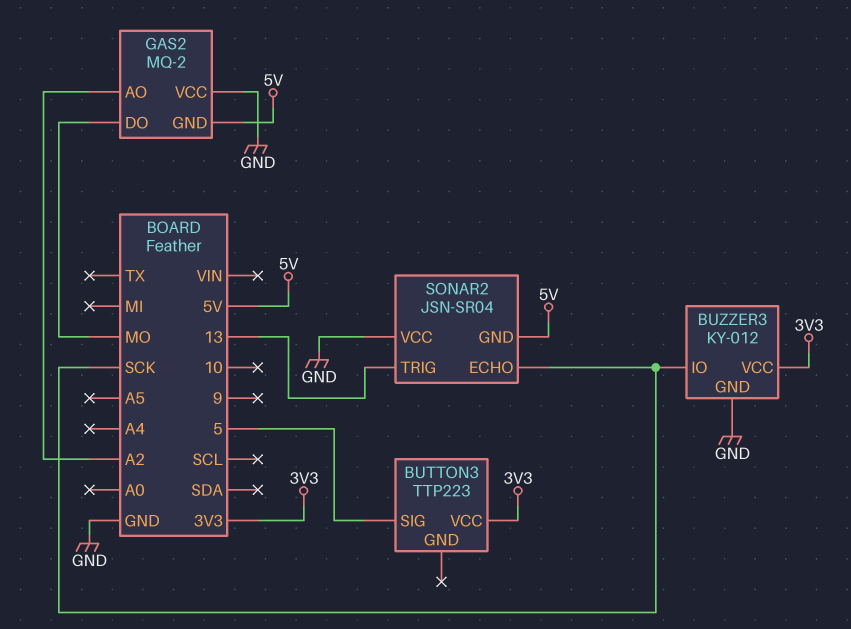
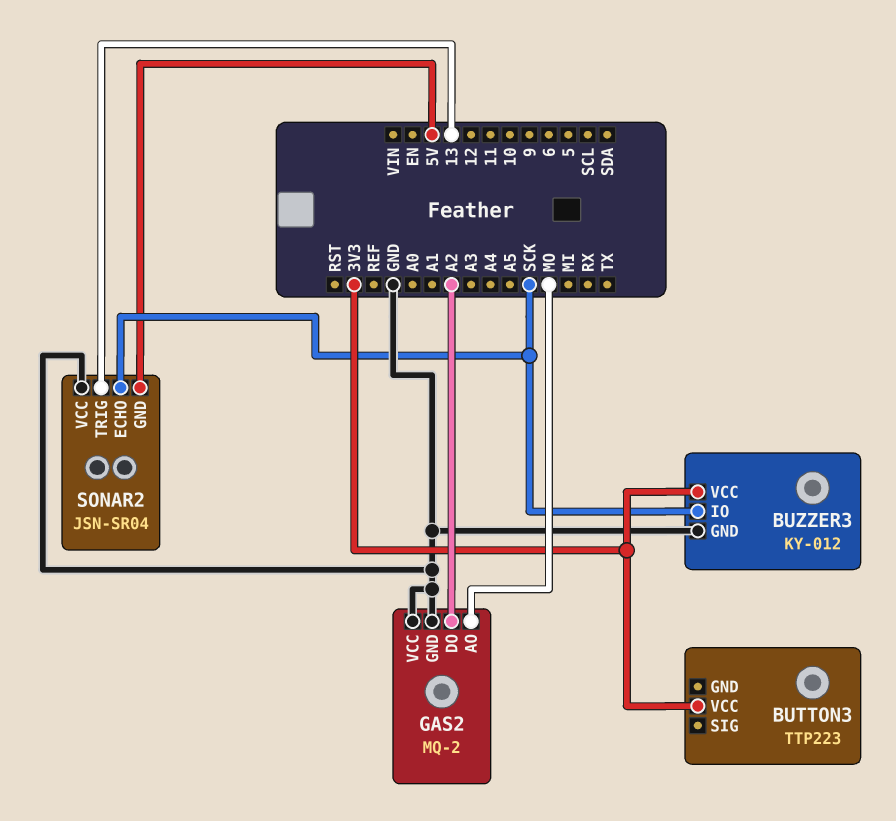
BUTTON3 pin SIG: 5 -> none
GAS2 pin AO: A2 -> MO
GAS2 pin DO: MO -> A2
GAS2 pin GND: 5V -> GND

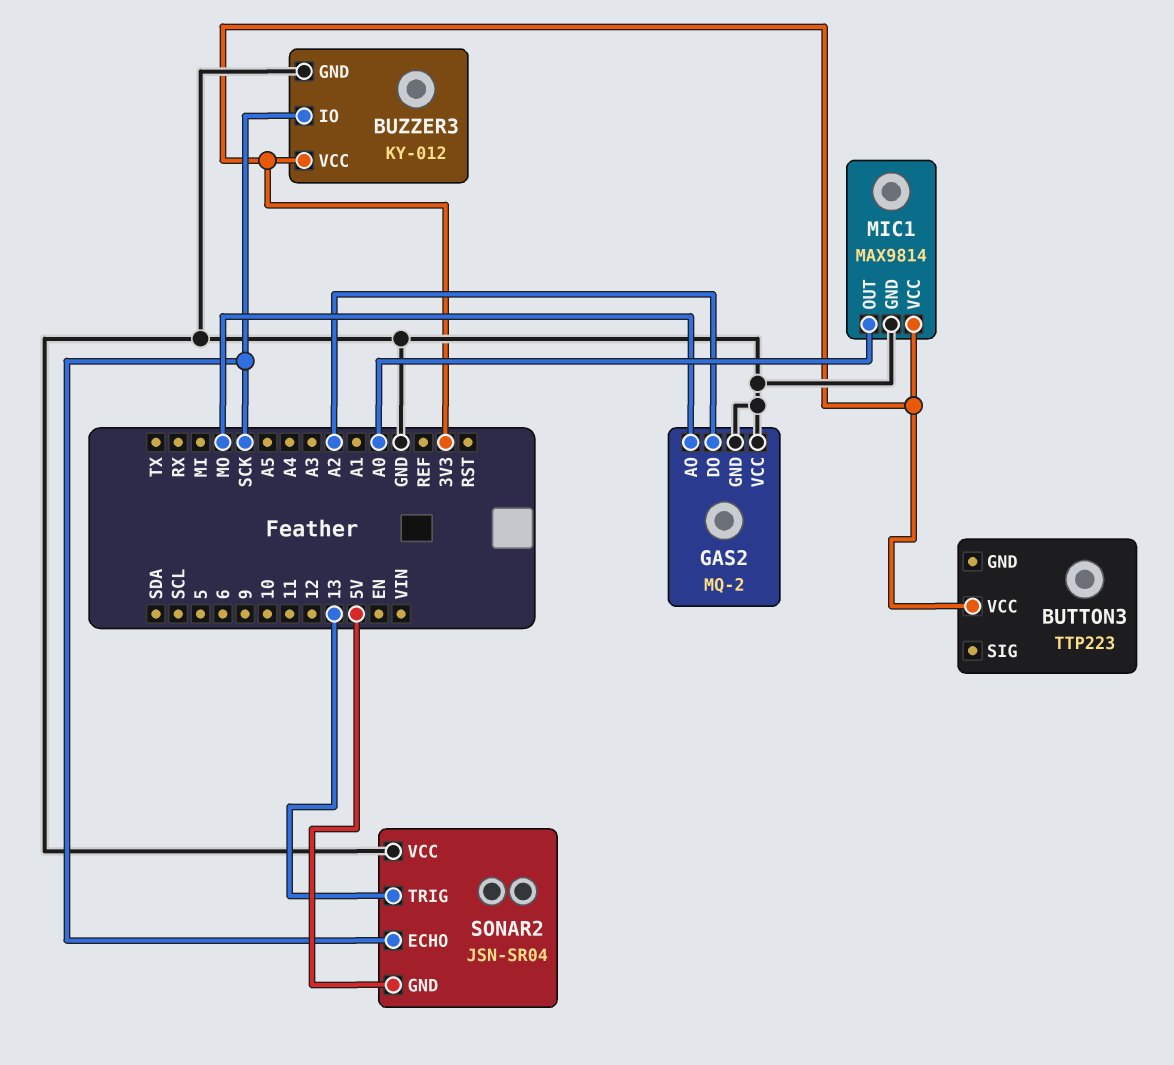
MIC1: none -> MAX9814
MIC1 pin GND: none -> GND
MIC1 pin OUT: none -> A0
MIC1 pin VCC: none -> 3V3

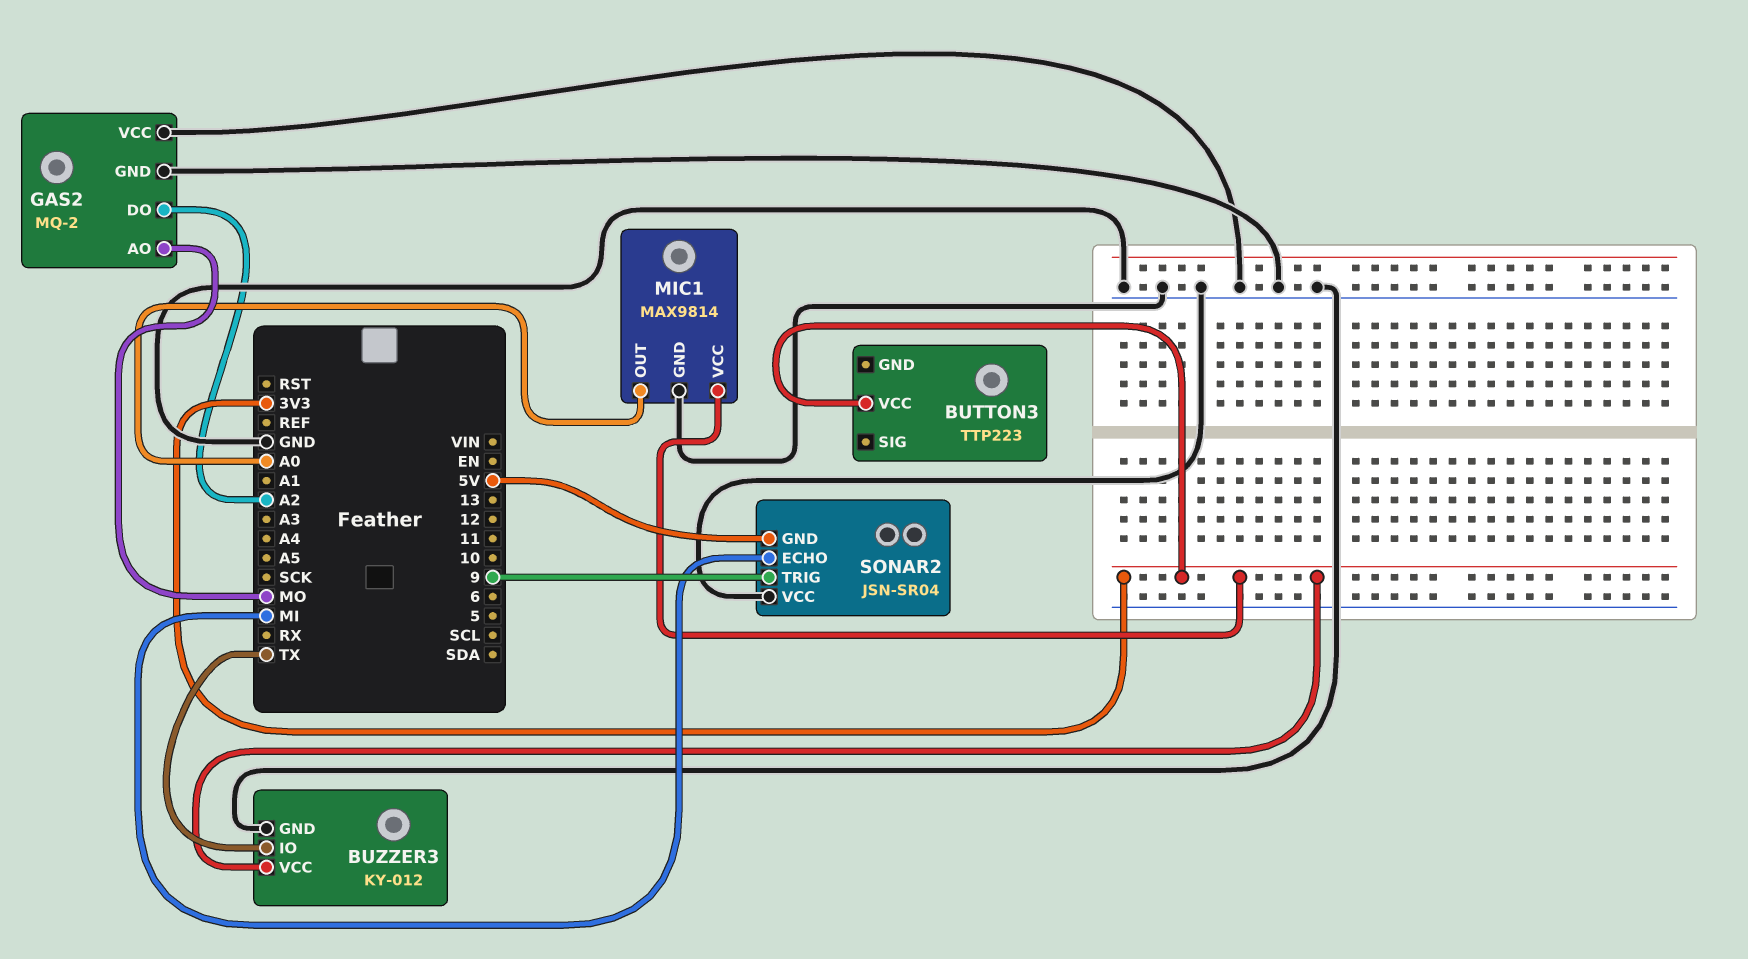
BUZZER3 pin IO: SCK -> TX
SONAR2 pin ECHO: SCK -> MI
SONAR2 pin TRIG: 13 -> 9

